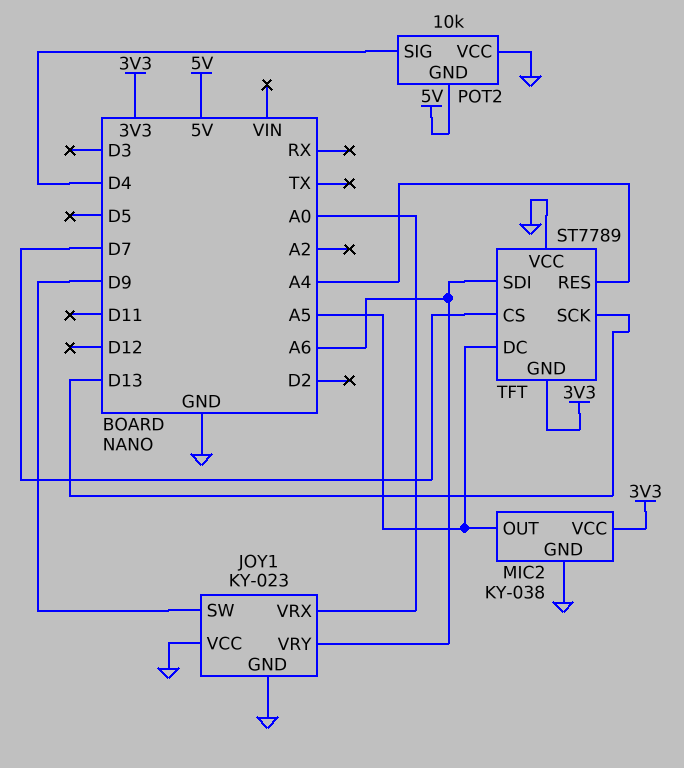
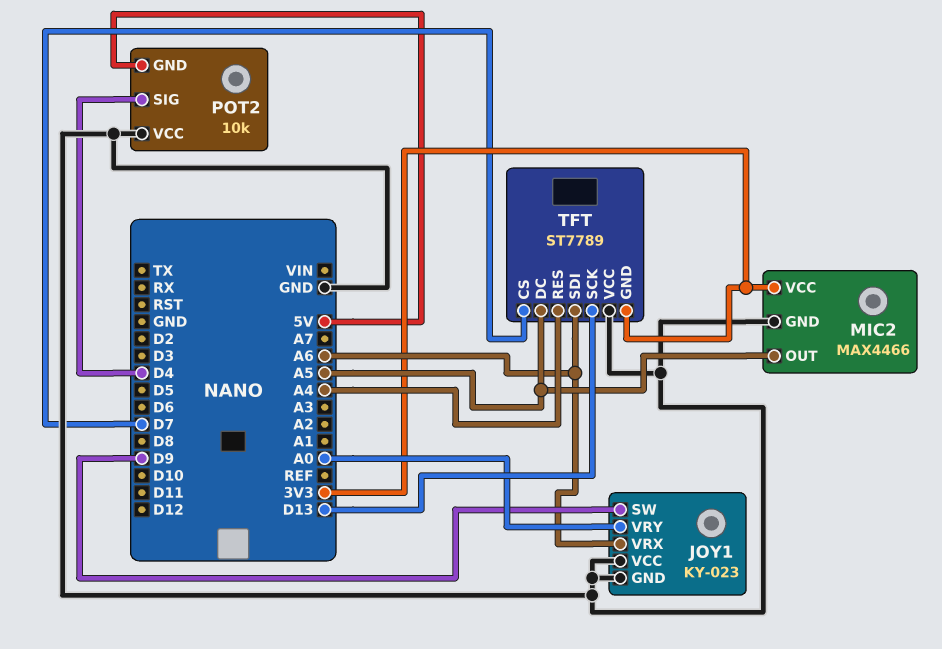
JOY1 pin VRX: A0 -> A6
JOY1 pin VRY: A6 -> A0
MIC2: KY-038 -> MAX4466

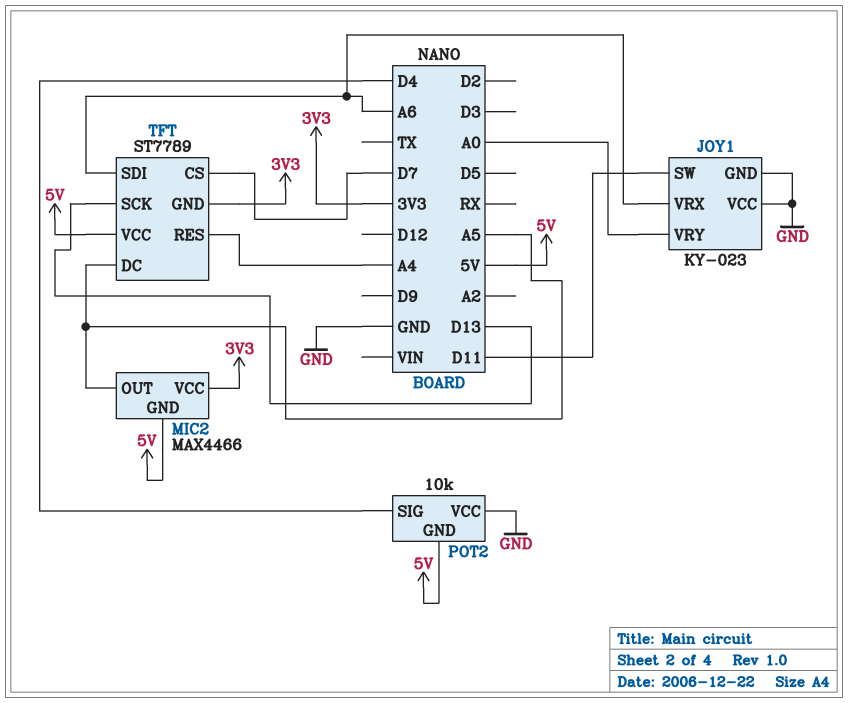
JOY1 pin SW: D9 -> D11
MIC2 pin GND: GND -> 5V
TFT pin VCC: GND -> 5V

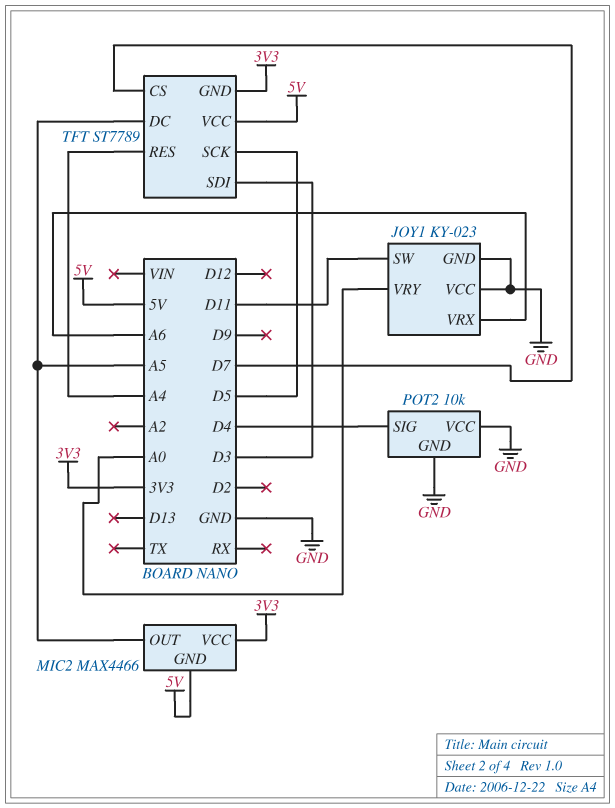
POT2 pin GND: 5V -> GND
TFT pin SCK: D13 -> D5
TFT pin SDI: A6 -> D3

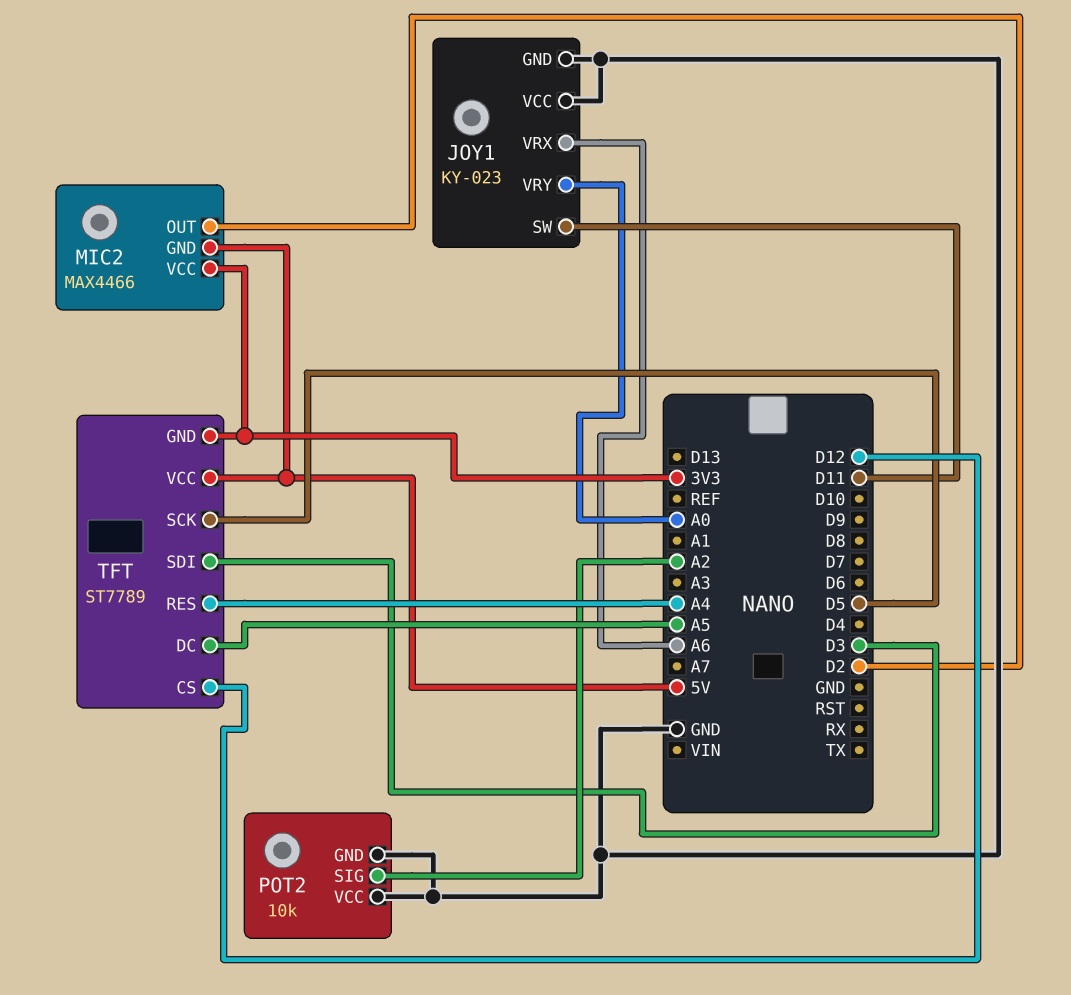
MIC2 pin OUT: A5 -> D2
POT2 pin SIG: D4 -> A2
TFT pin CS: D7 -> D12

